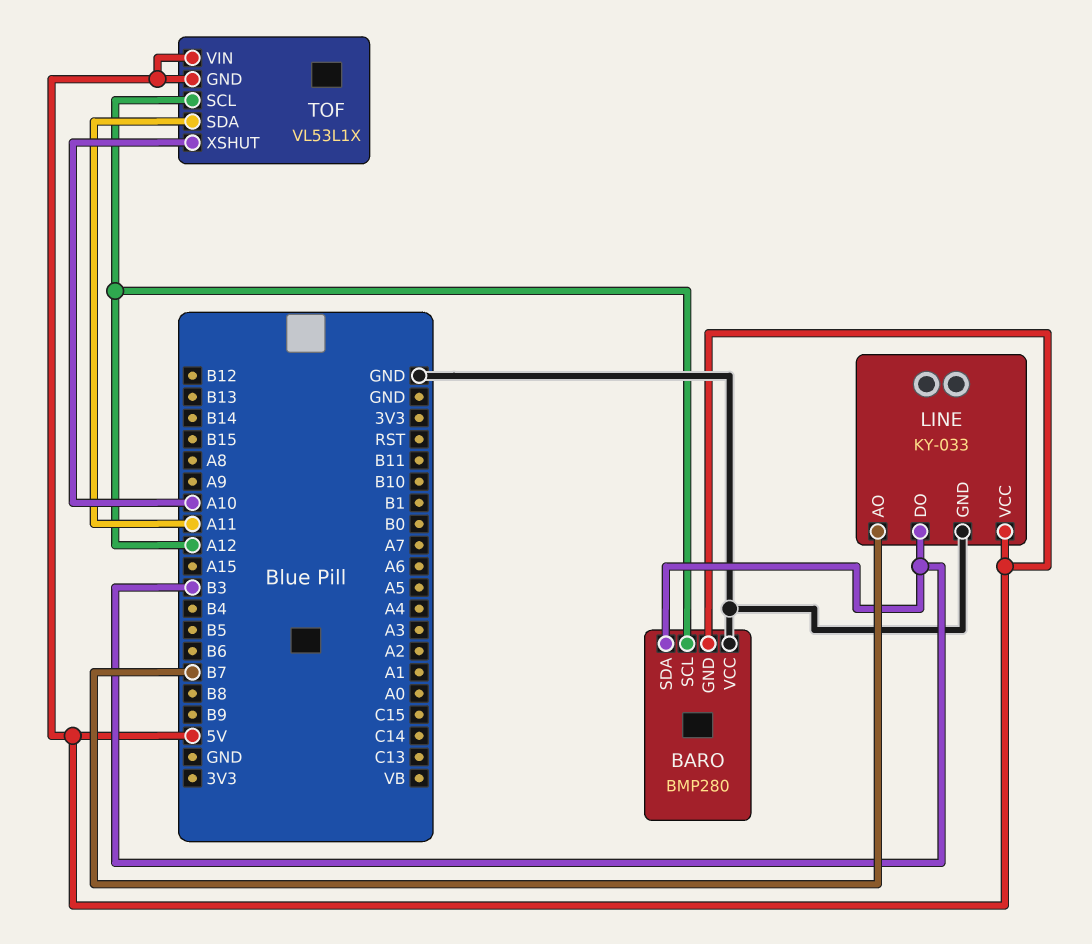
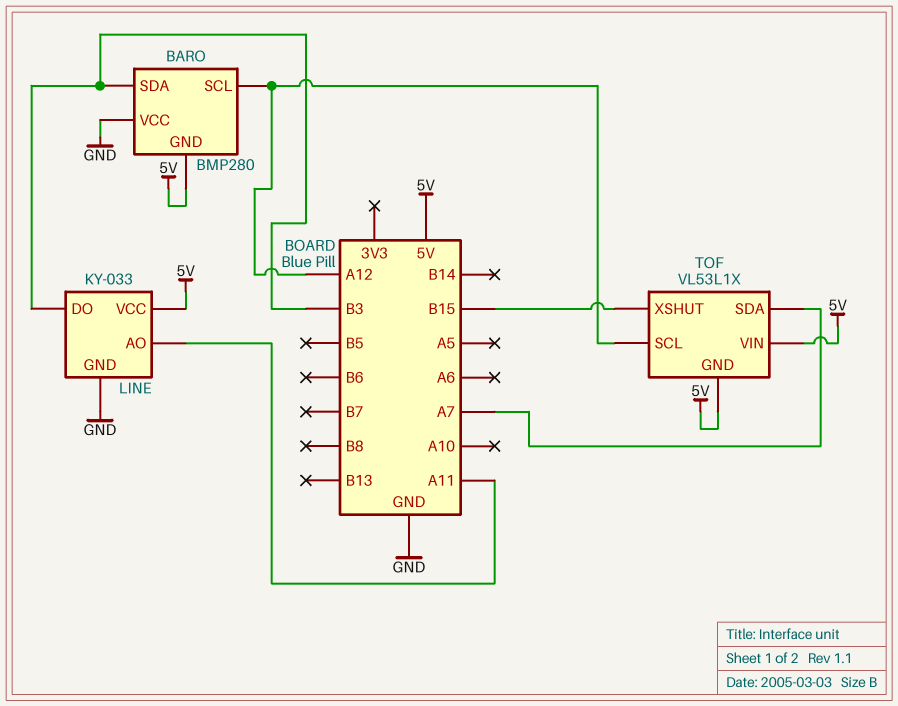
LINE pin AO: B7 -> A11
TOF pin SDA: A11 -> A7
TOF pin XSHUT: A10 -> B15

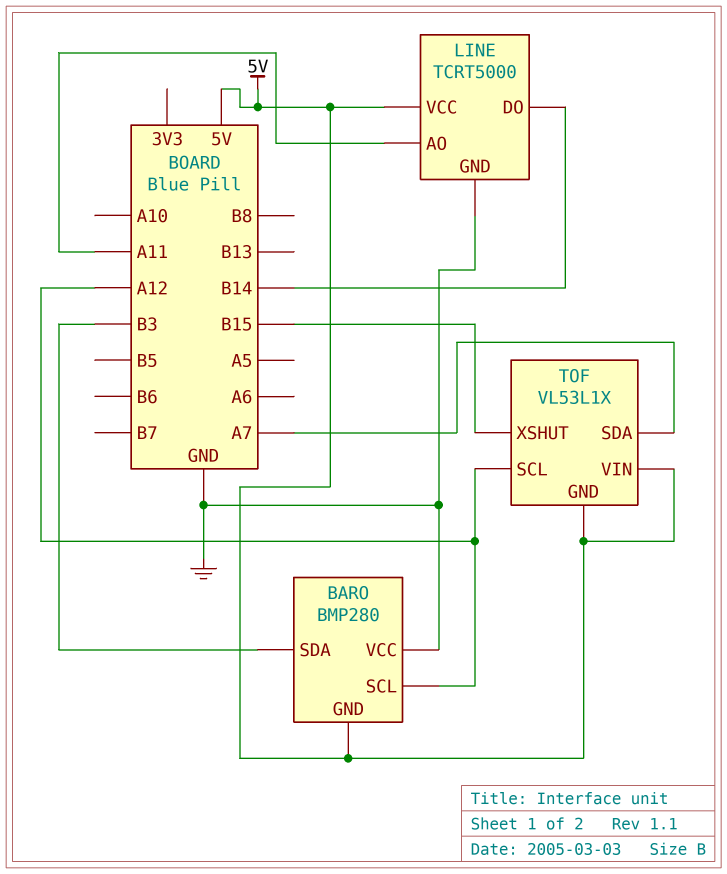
LINE: KY-033 -> TCRT5000
LINE pin DO: B3 -> B14

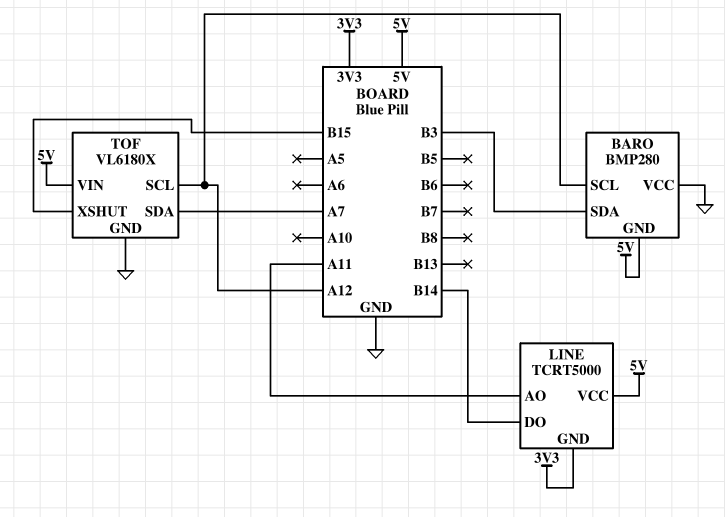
LINE pin GND: GND -> 3V3
TOF: VL53L1X -> VL6180X
TOF pin GND: 5V -> GND

